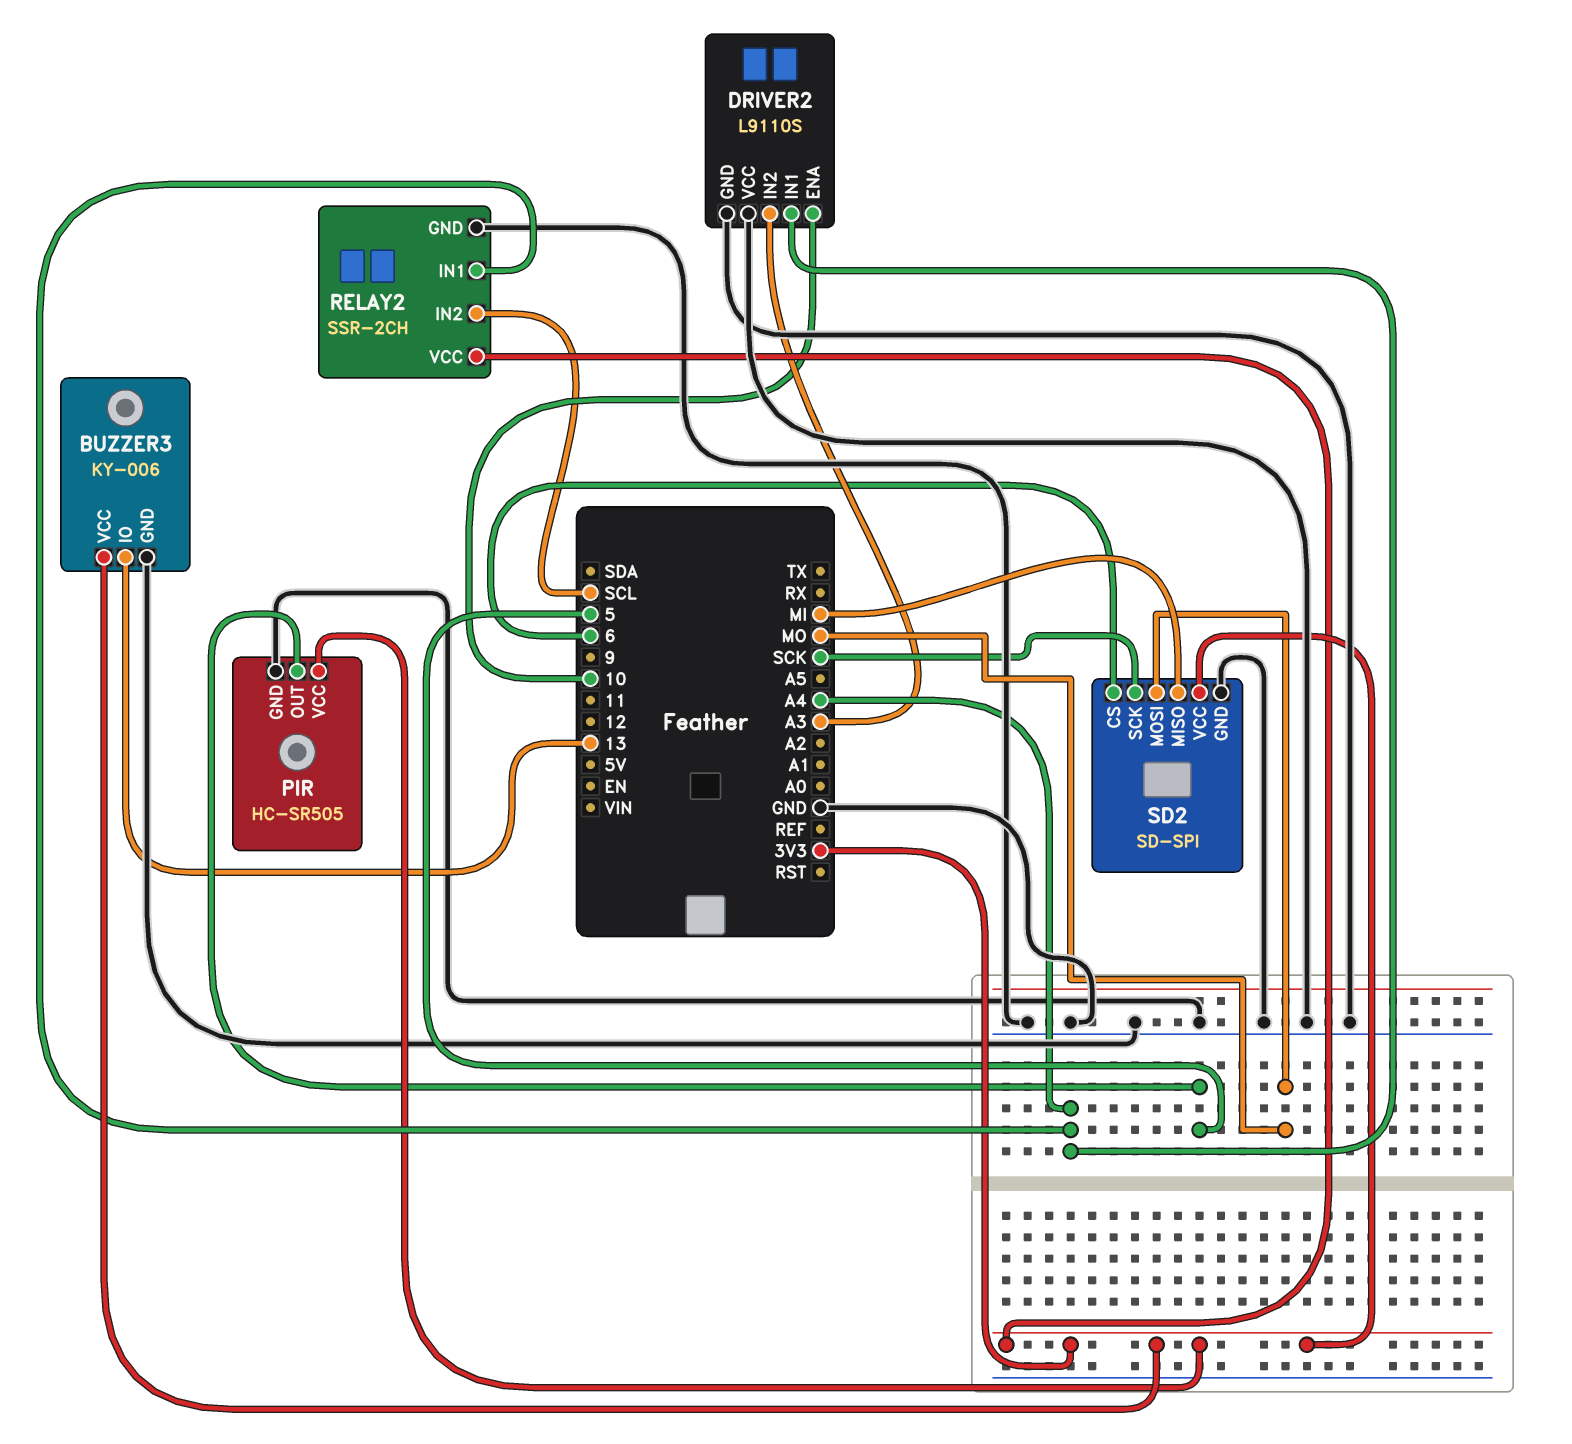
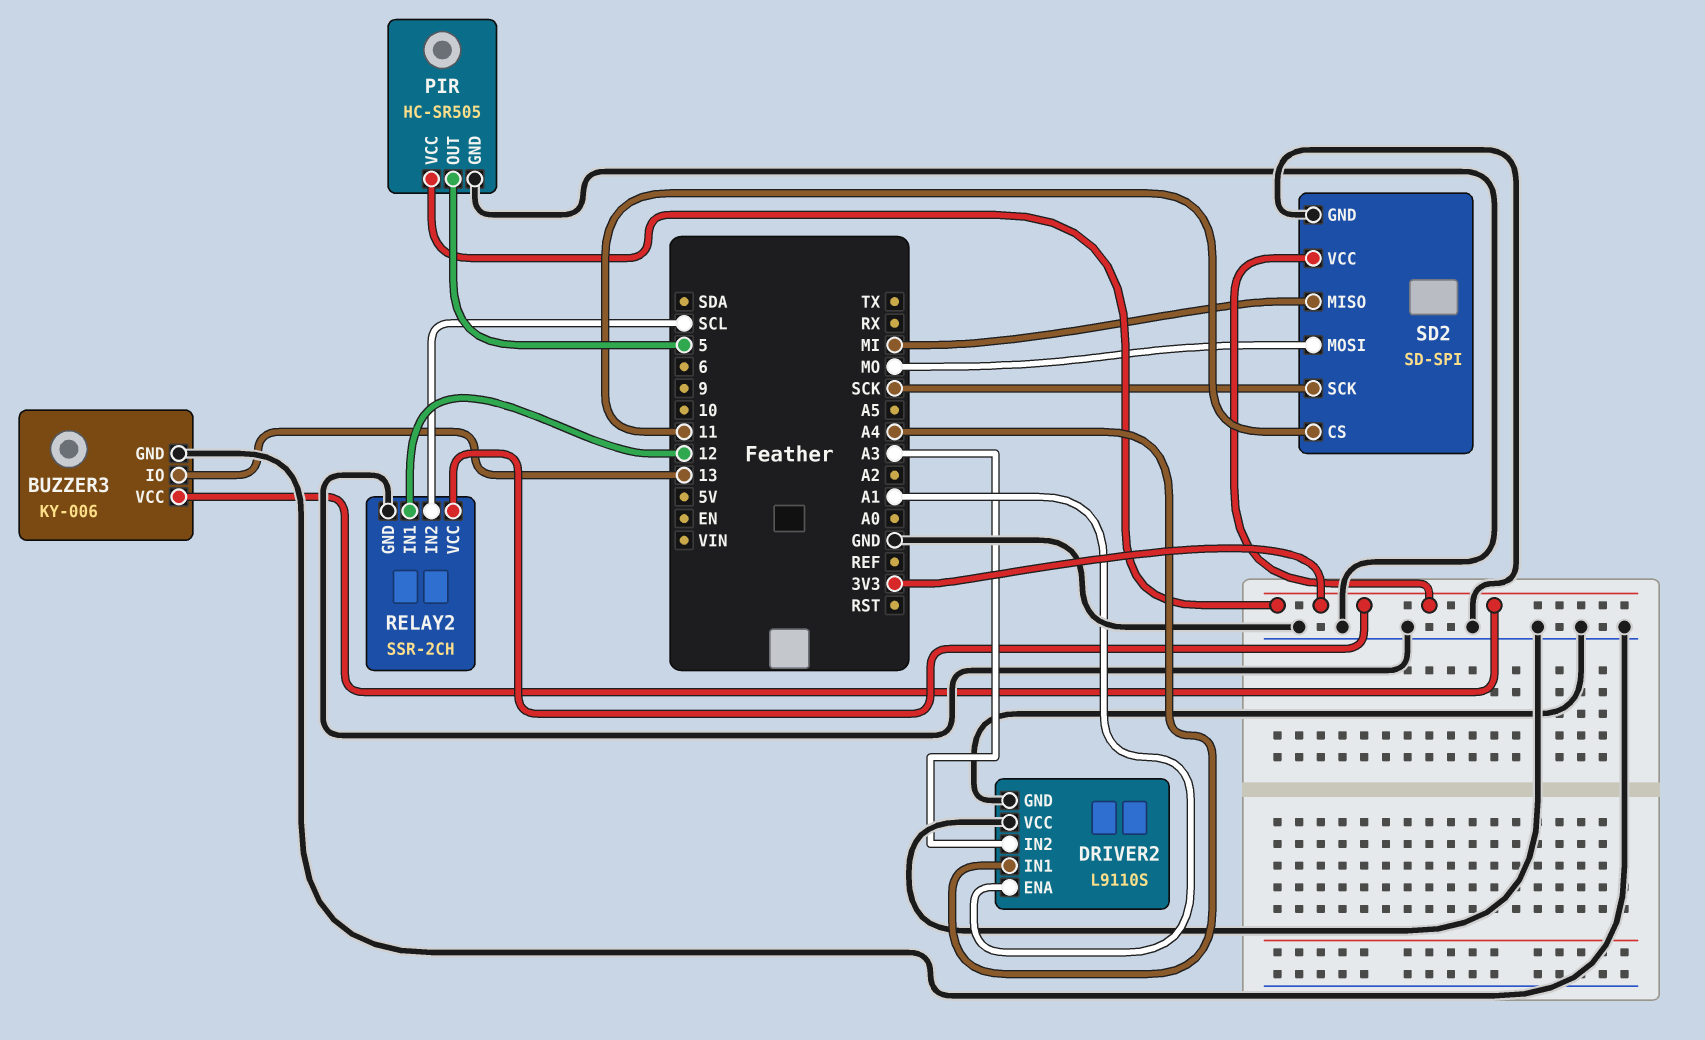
DRIVER2 pin ENA: 10 -> A1
RELAY2 pin IN1: A4 -> 12
SD2 pin CS: 6 -> 11

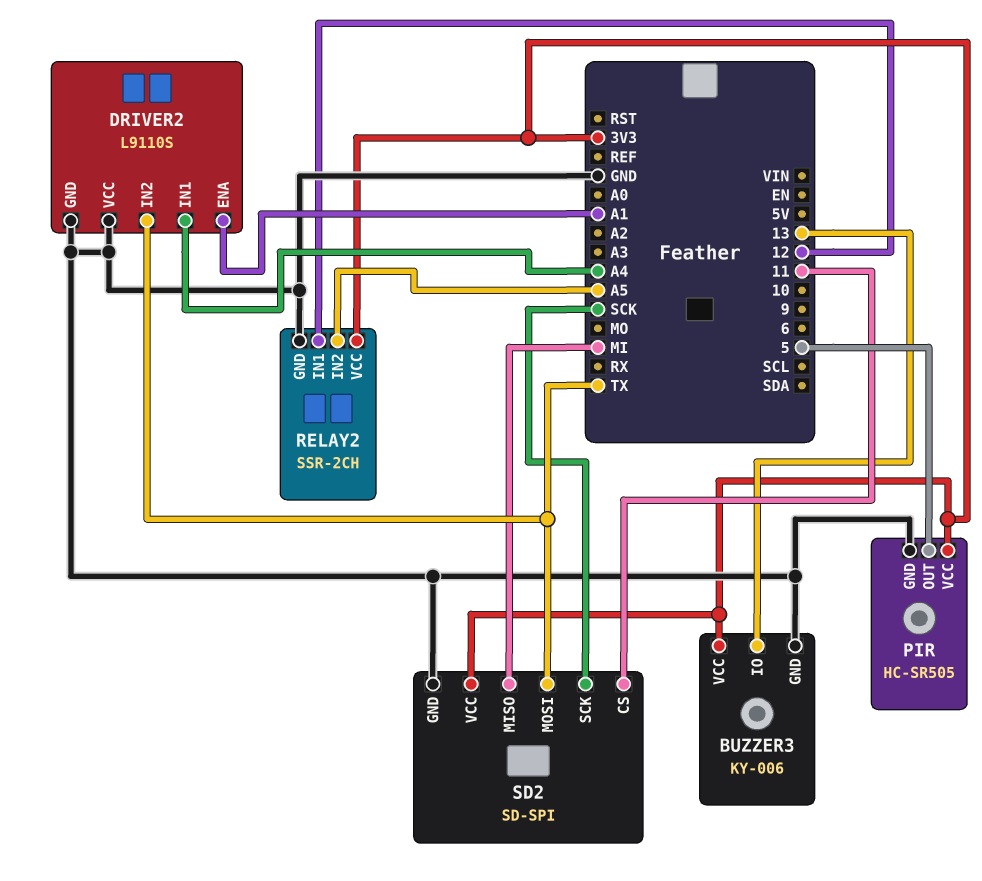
DRIVER2 pin IN2: A3 -> TX
RELAY2 pin IN2: SCL -> A5
SD2 pin MOSI: MO -> TX

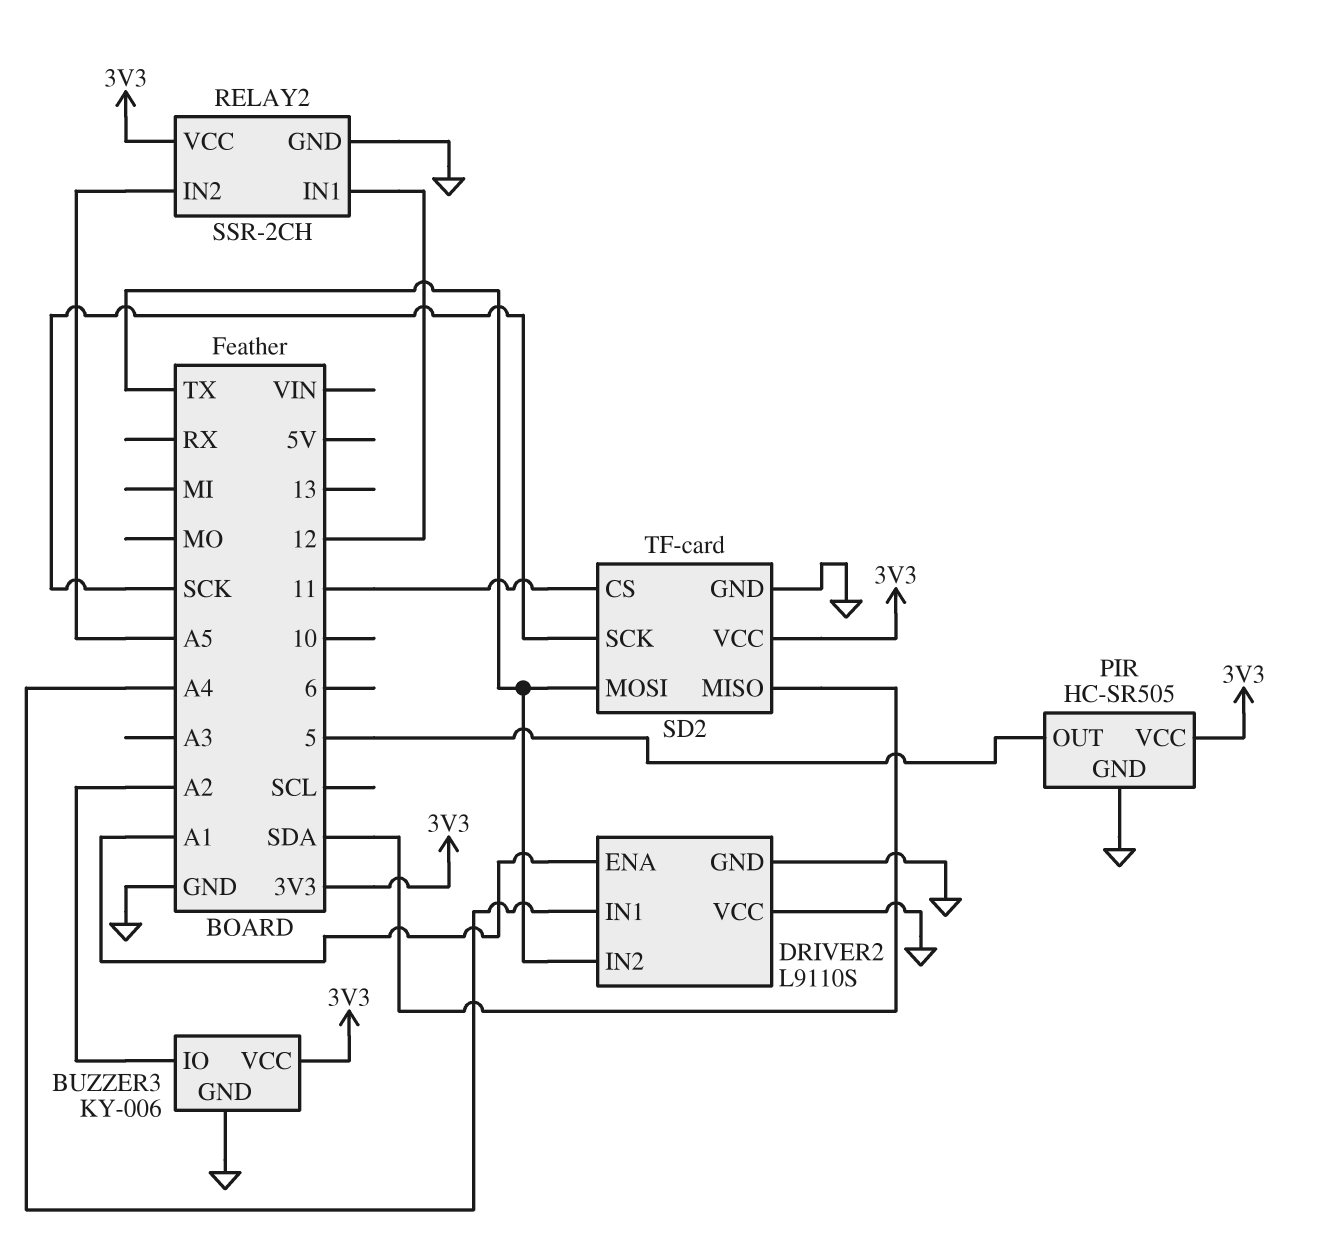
BUZZER3 pin IO: 13 -> A2
SD2: SD-SPI -> TF-card
SD2 pin MISO: MI -> SDA

